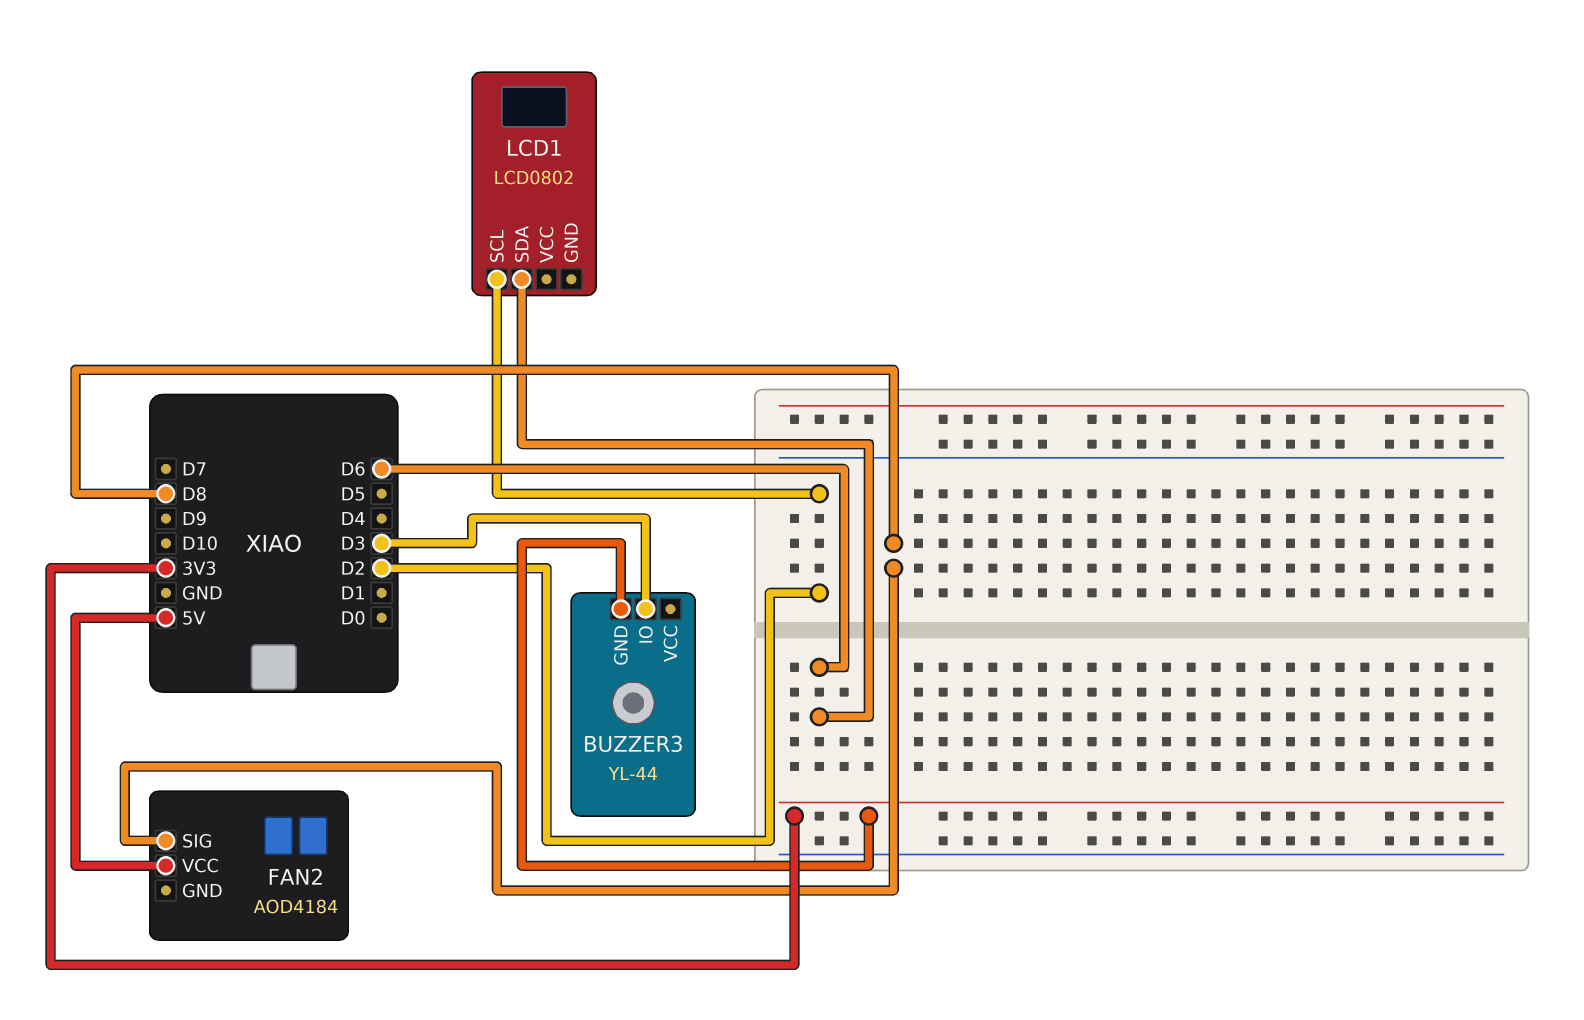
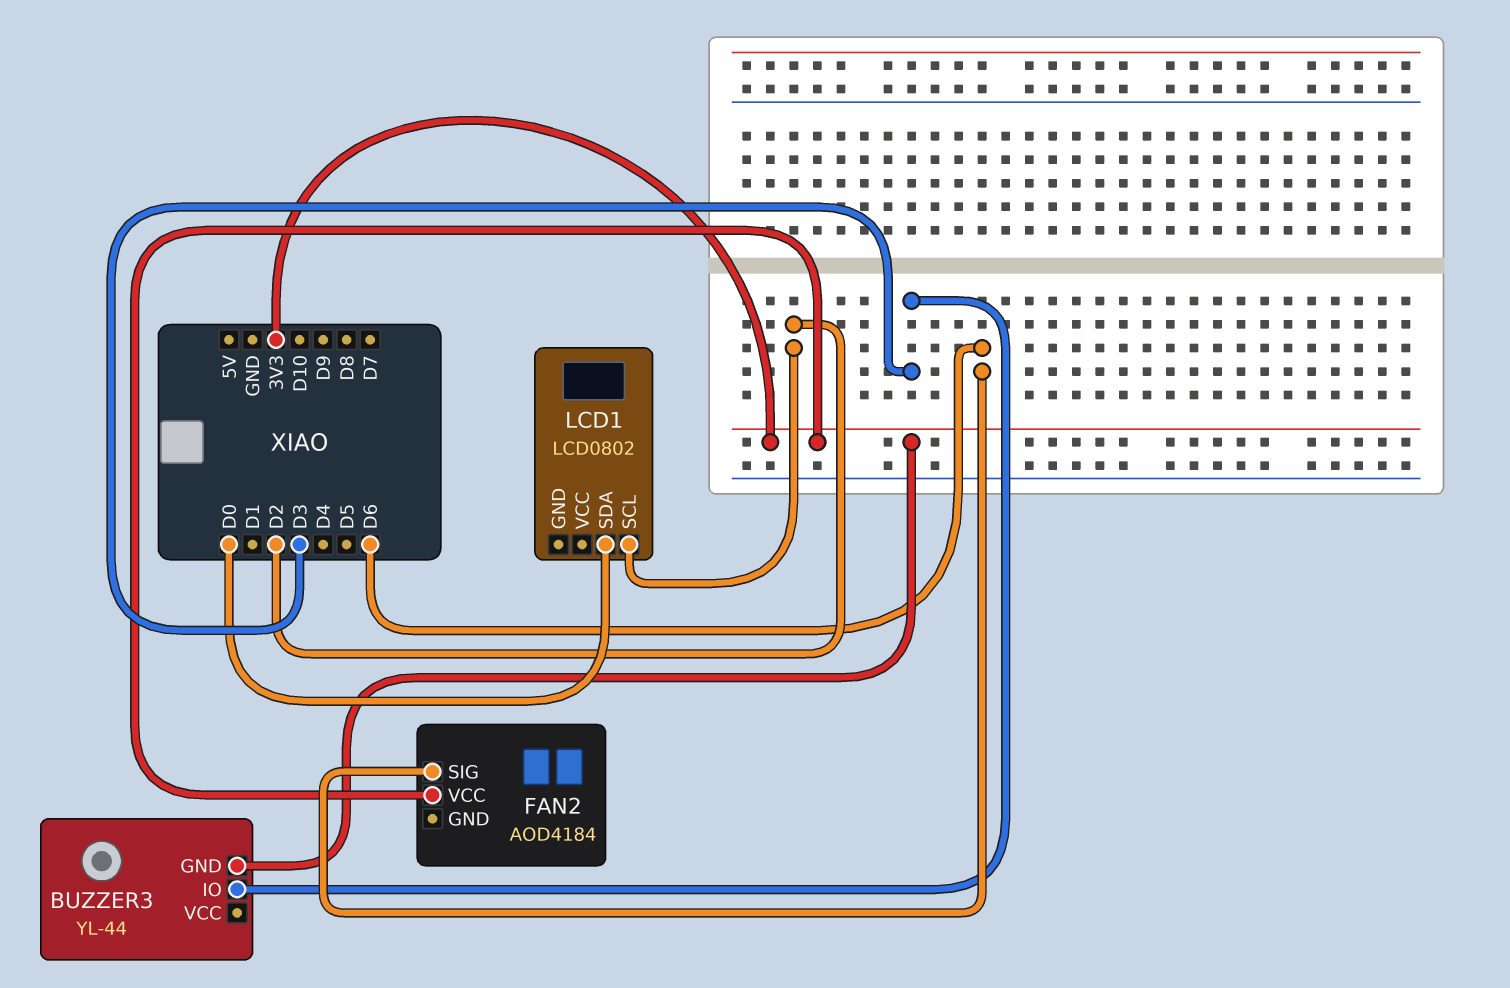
FAN2 pin SIG: D8 -> D6
FAN2 pin VCC: 5V -> 3V3
LCD1 pin SDA: D6 -> D0

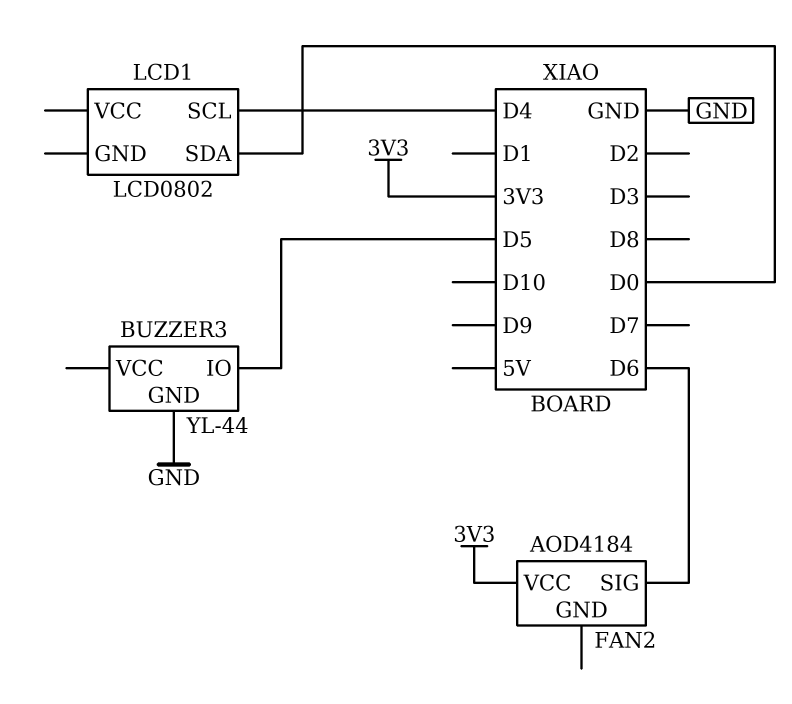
BUZZER3 pin GND: 3V3 -> GND
BUZZER3 pin IO: D3 -> D5
LCD1 pin SCL: D2 -> D4

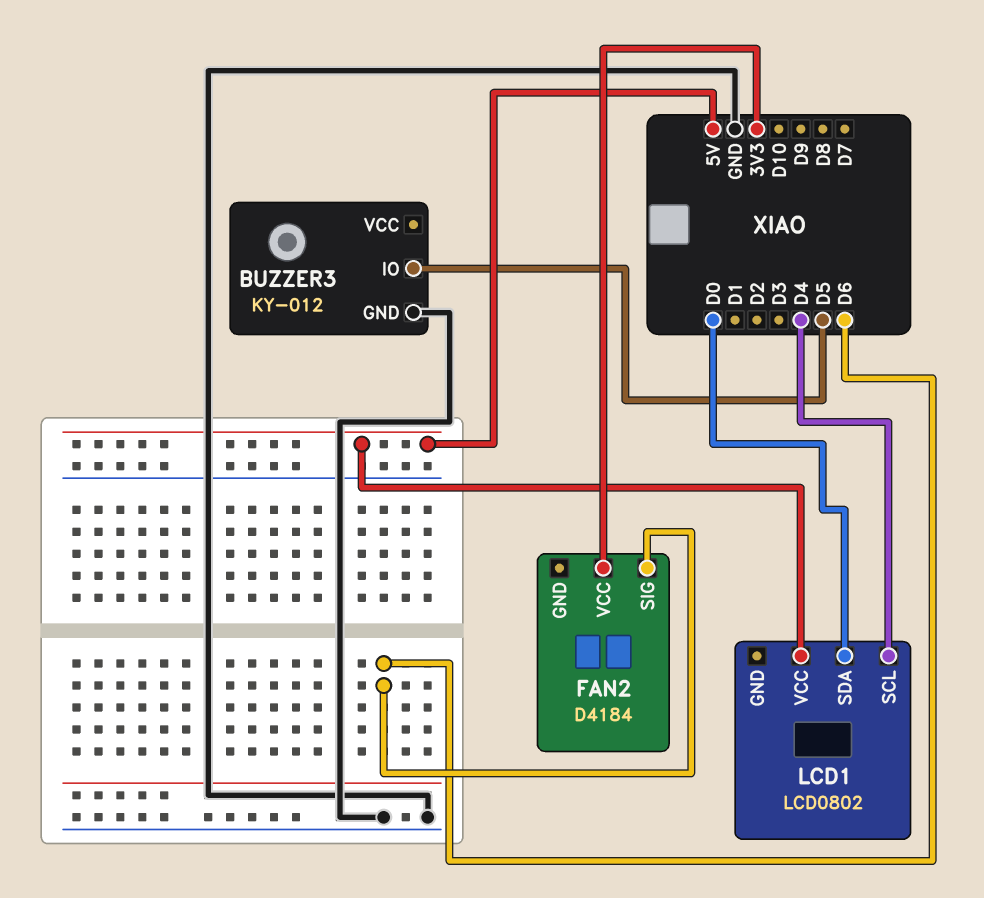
BUZZER3: YL-44 -> KY-012
FAN2: AOD4184 -> D4184
LCD1 pin VCC: none -> 5V

